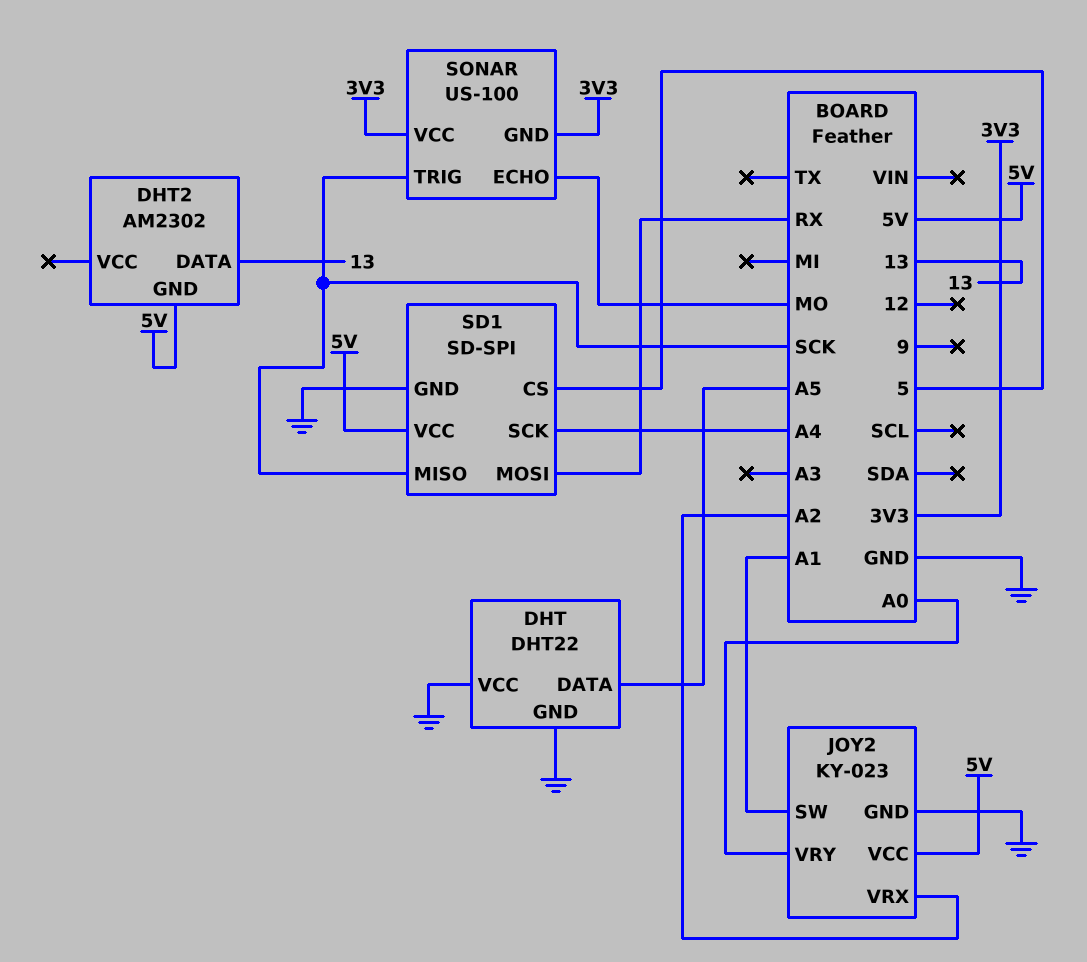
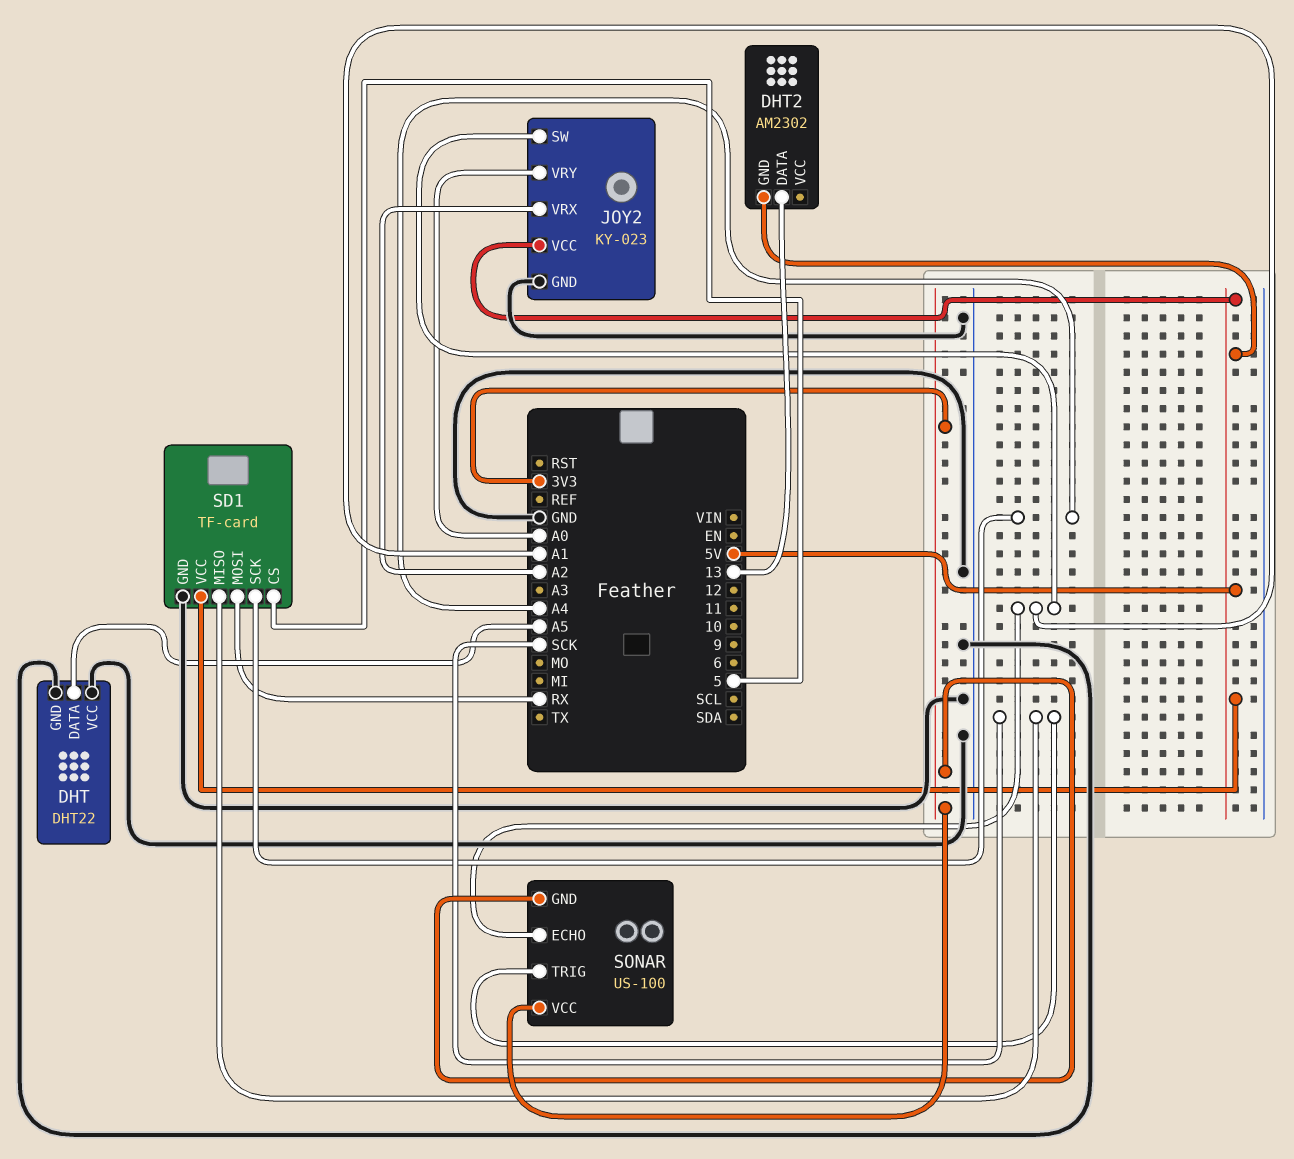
SD1: SD-SPI -> TF-card
SONAR pin ECHO: MO -> A1

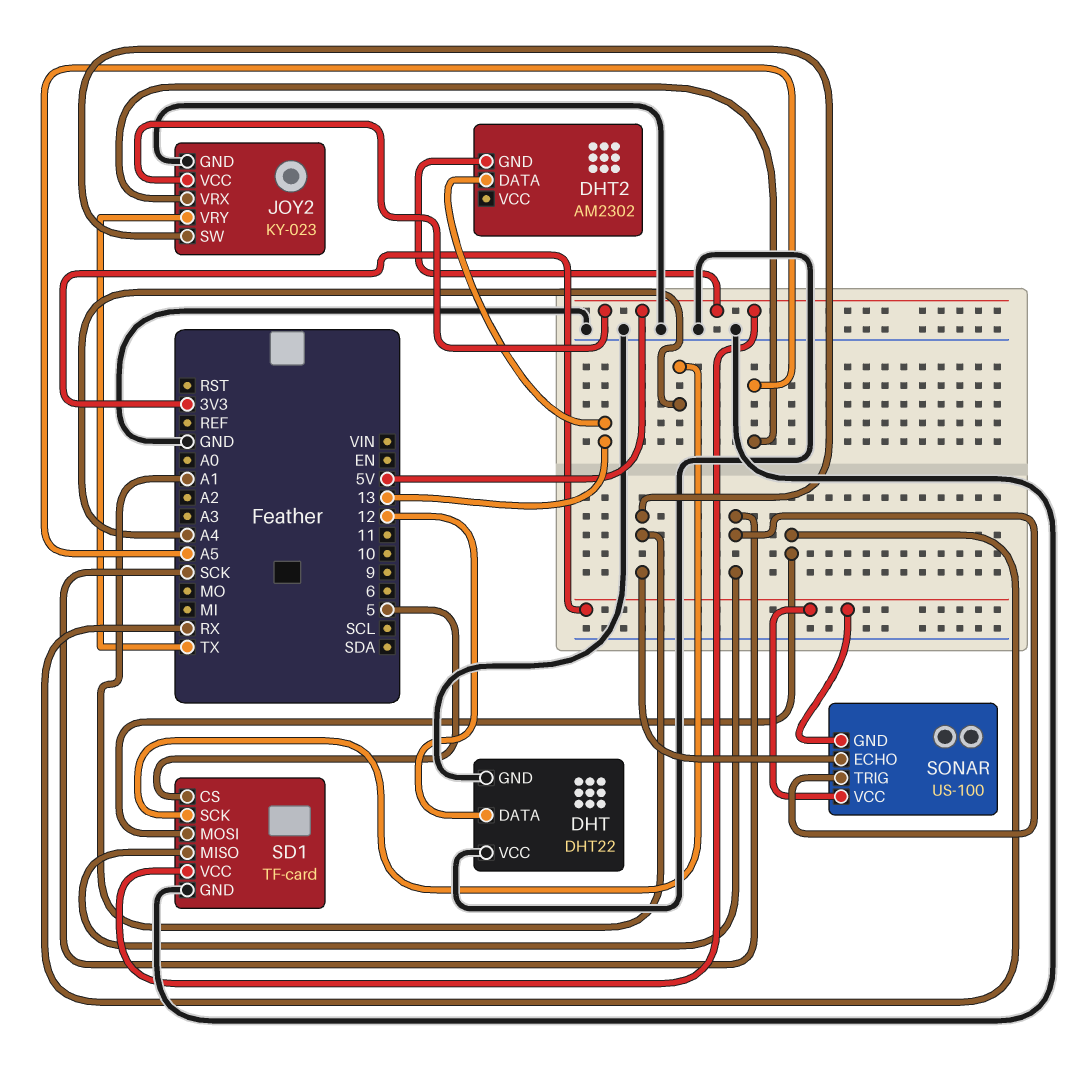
DHT pin DATA: A5 -> 12
JOY2 pin VRX: A2 -> A5
JOY2 pin VRY: A0 -> TX

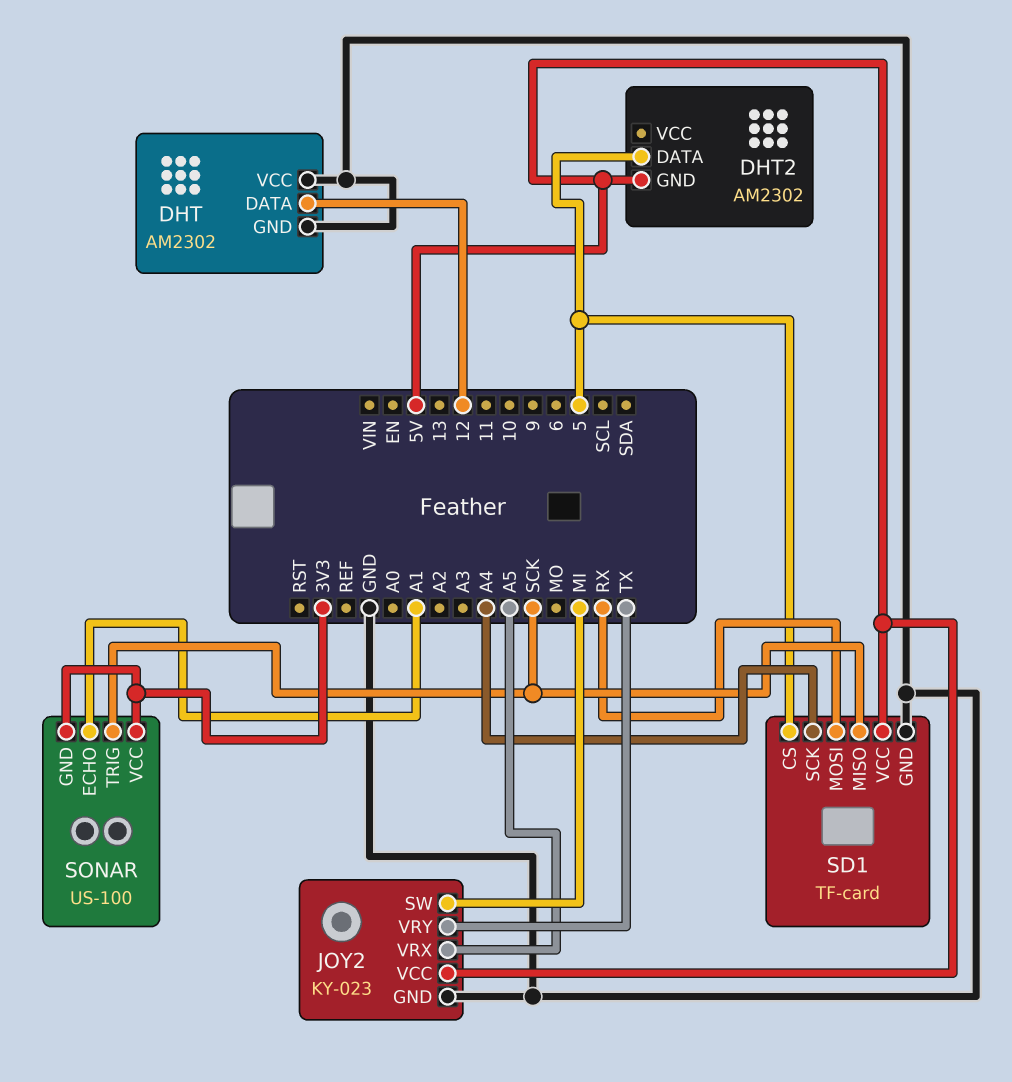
DHT: DHT22 -> AM2302
DHT2 pin DATA: 13 -> 5
JOY2 pin SW: A1 -> MI

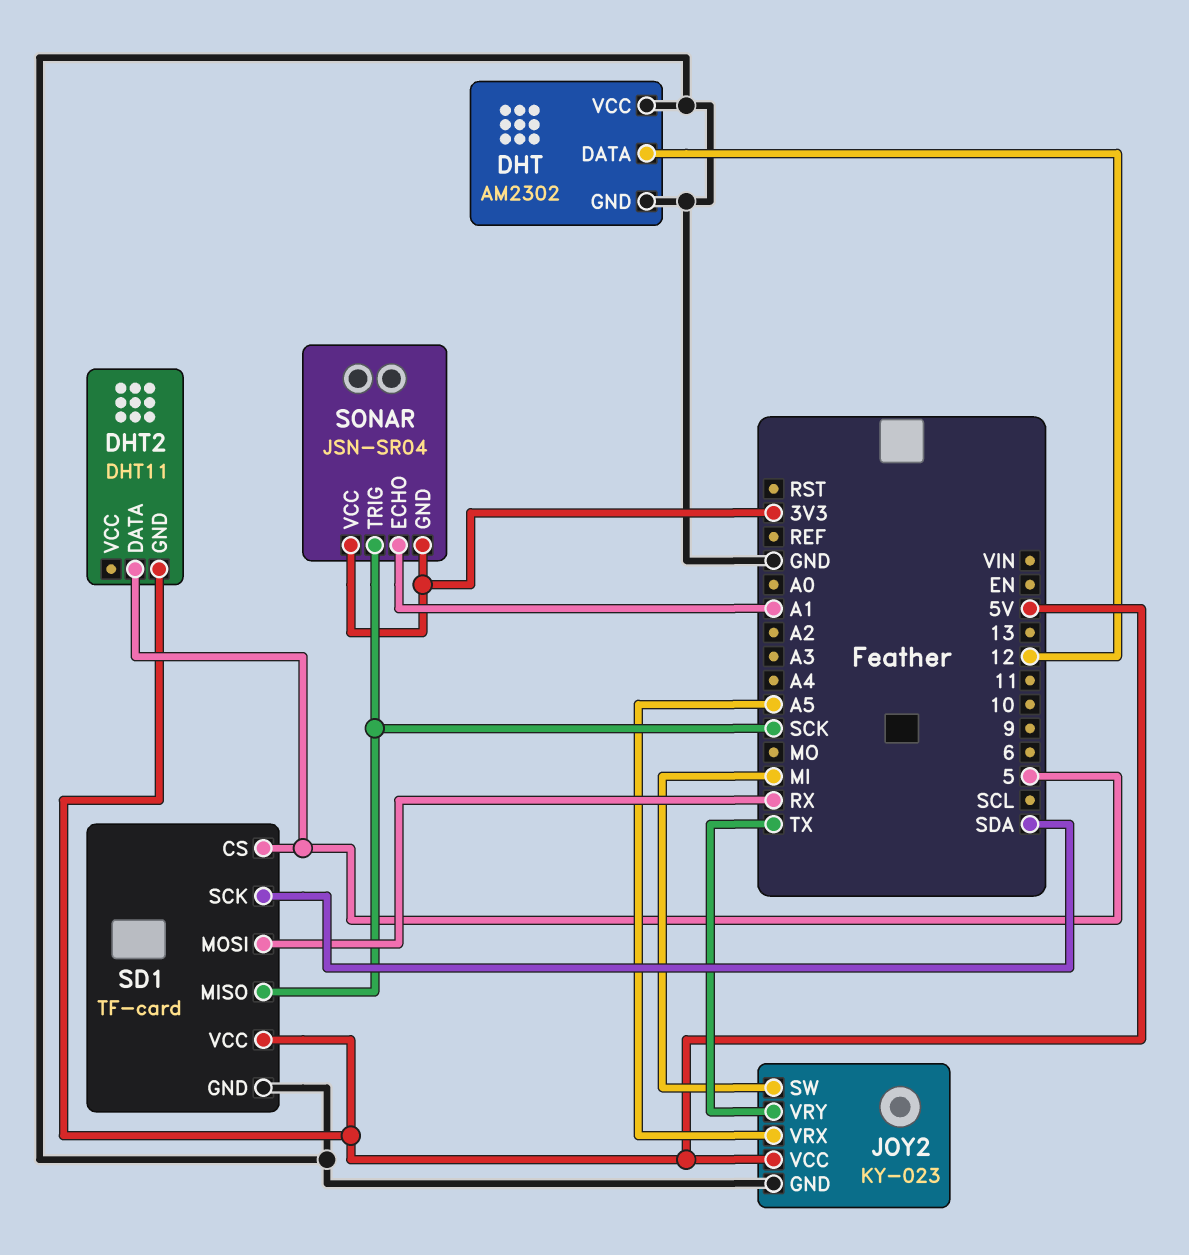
DHT2: AM2302 -> DHT11
SD1 pin SCK: A4 -> SDA
SONAR: US-100 -> JSN-SR04

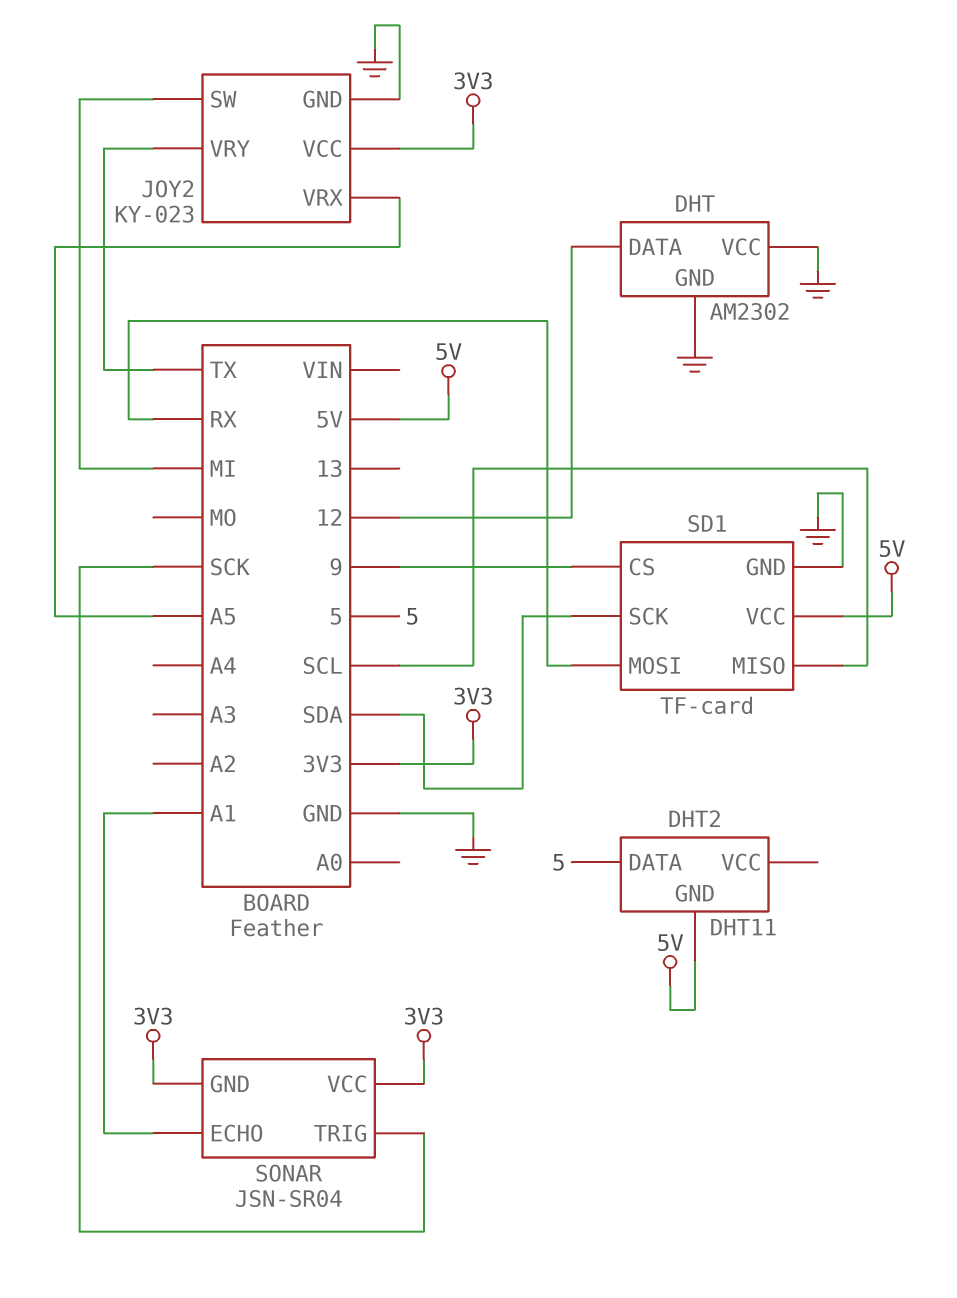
JOY2 pin VCC: 5V -> 3V3
SD1 pin CS: 5 -> 9
SD1 pin MISO: SCK -> SCL

